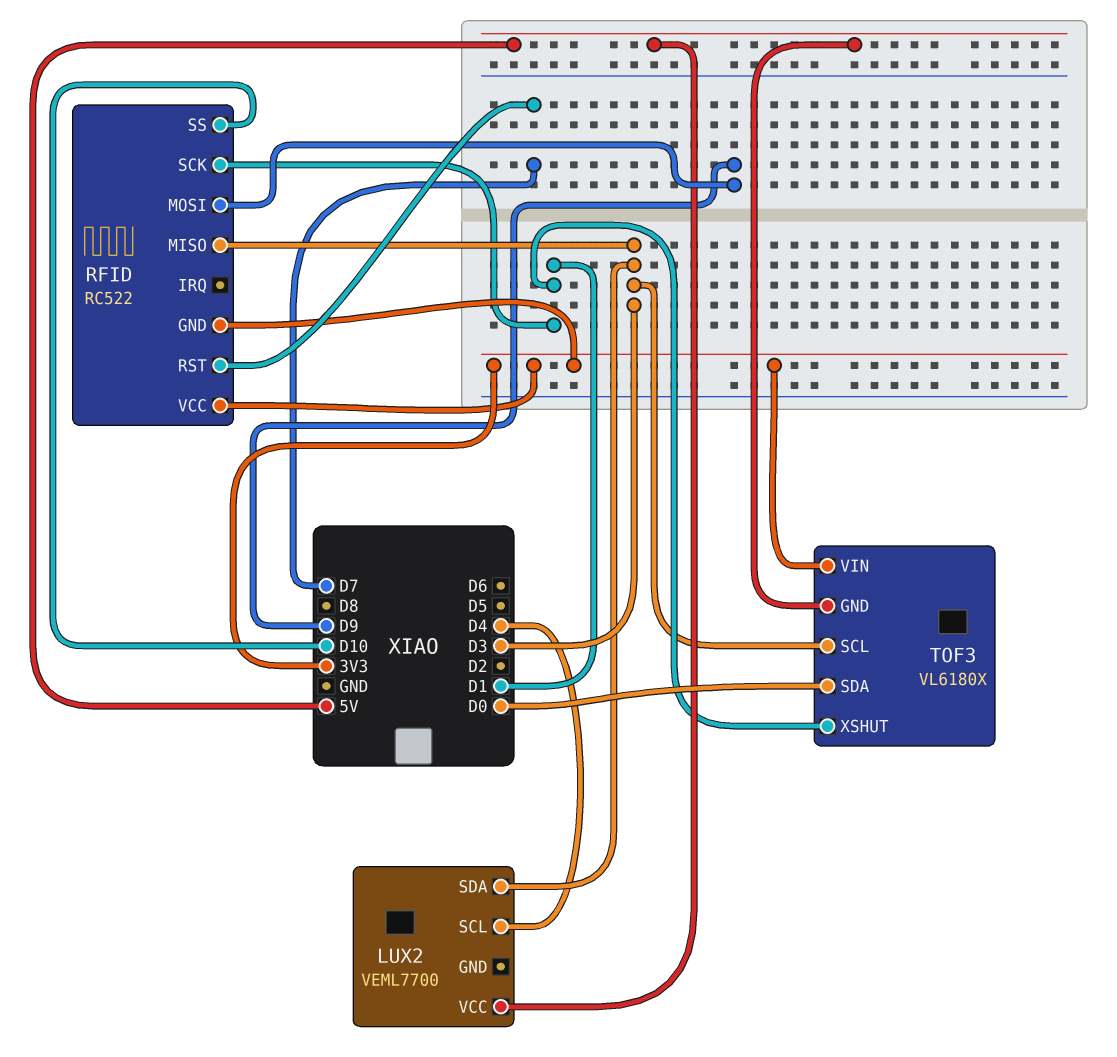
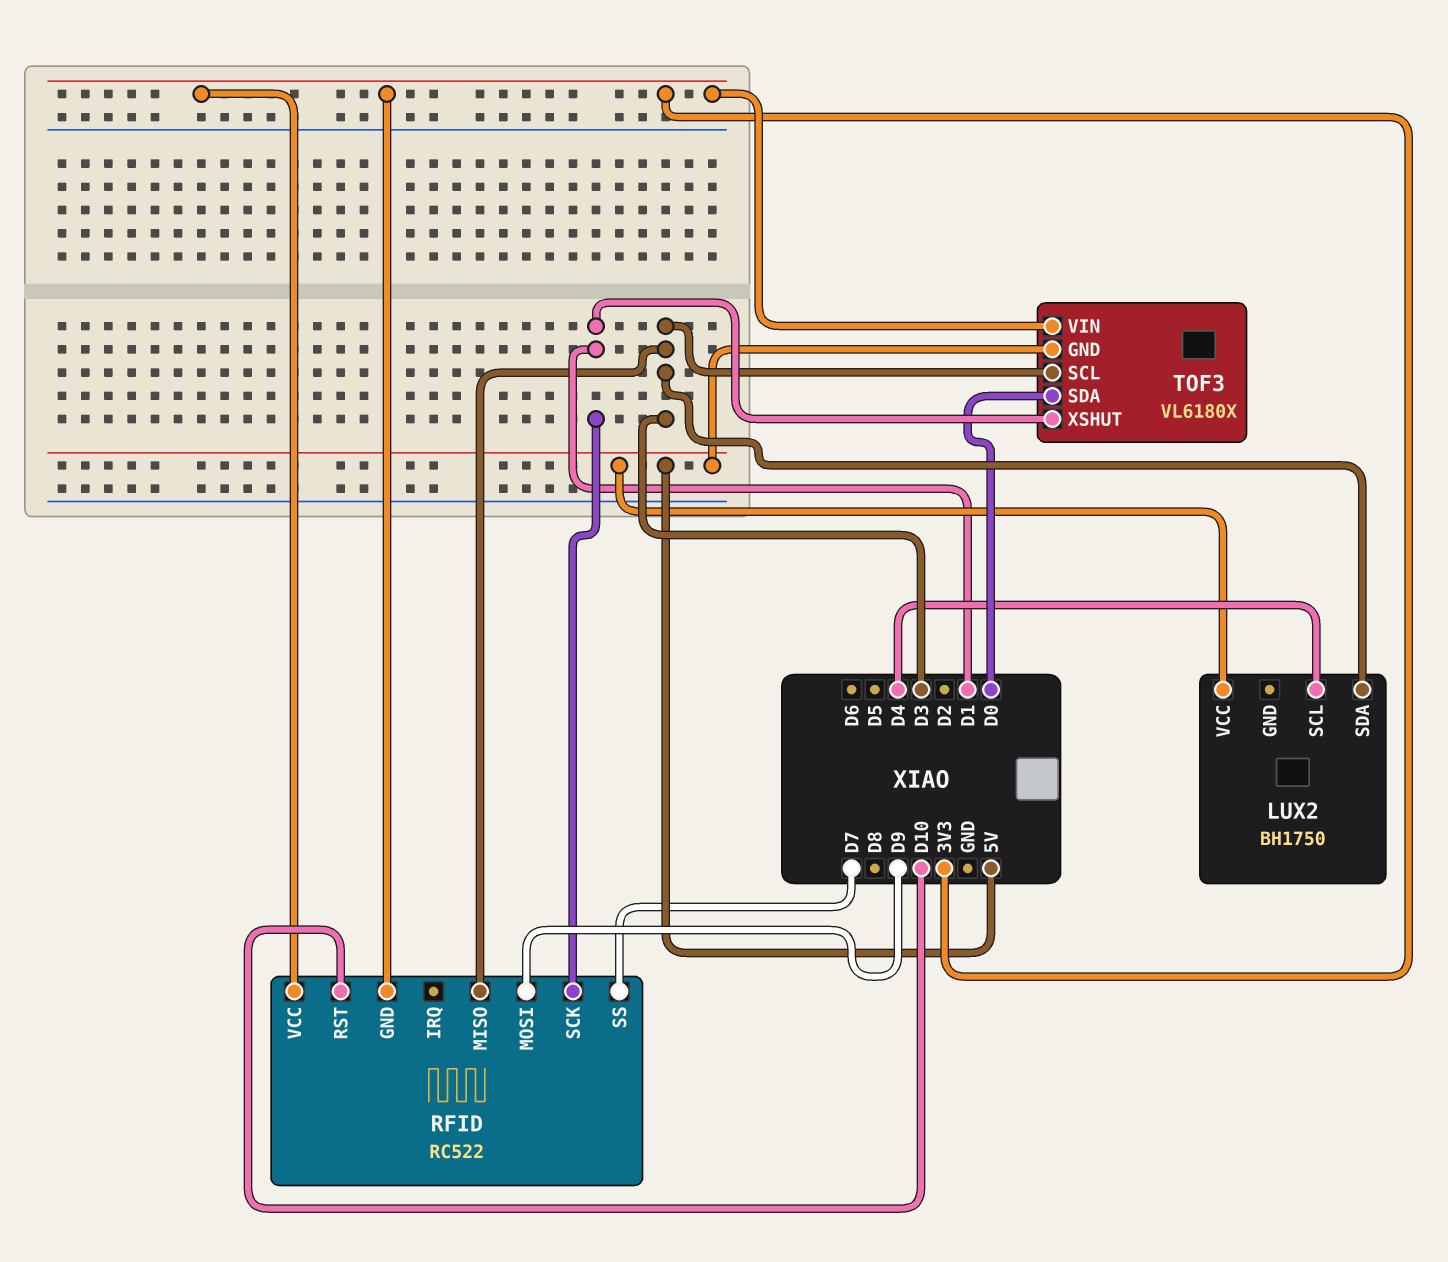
LUX2: VEML7700 -> BH1750
RFID pin RST: D7 -> D10
RFID pin SS: D10 -> D7

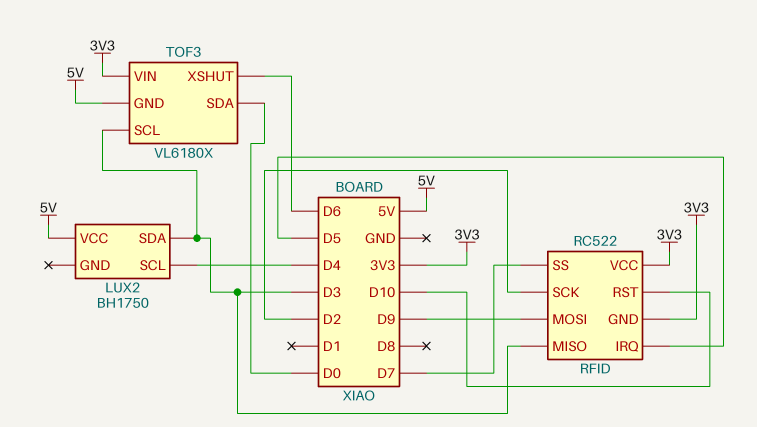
RFID pin IRQ: none -> D5
RFID pin SCK: D1 -> D2
TOF3 pin XSHUT: D1 -> D6

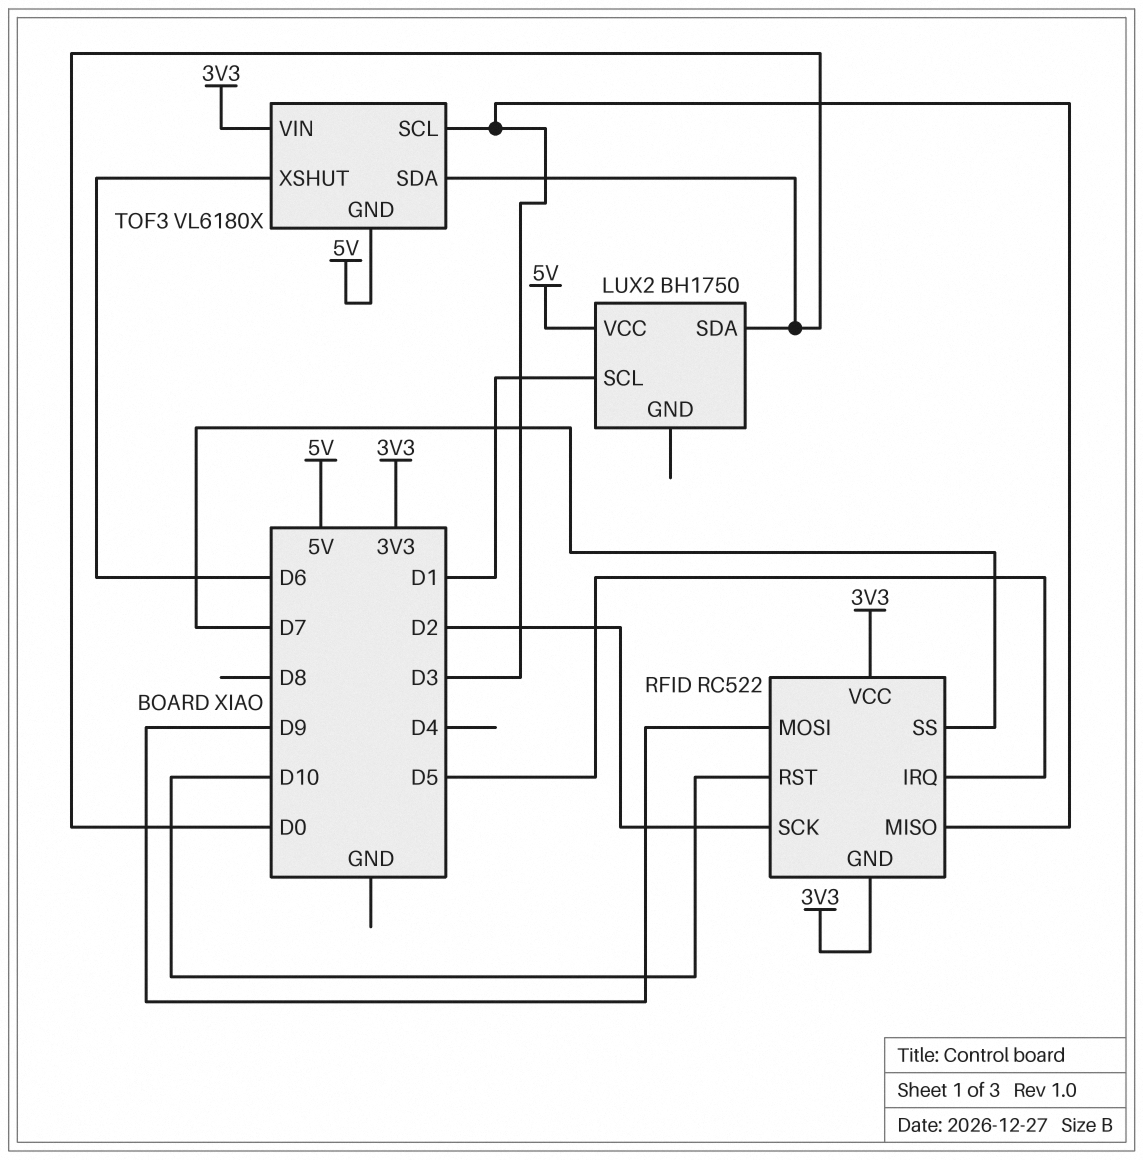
LUX2 pin SCL: D4 -> D1
LUX2 pin SDA: D3 -> D0

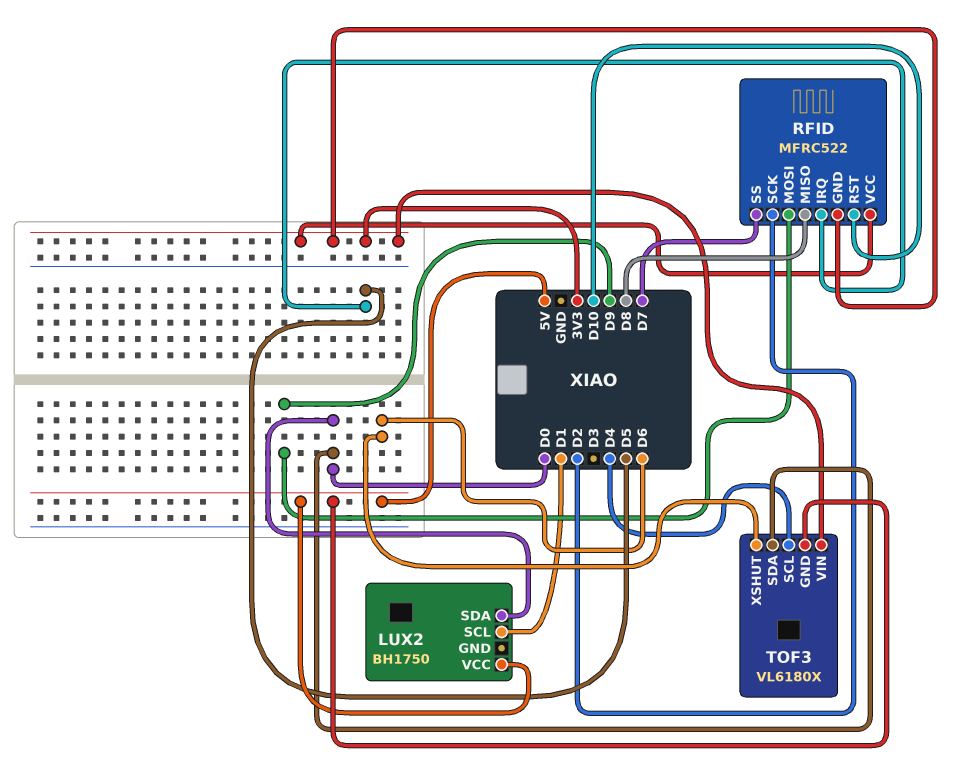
RFID: RC522 -> MFRC522
RFID pin MISO: D3 -> D8
TOF3 pin SCL: D3 -> D4

